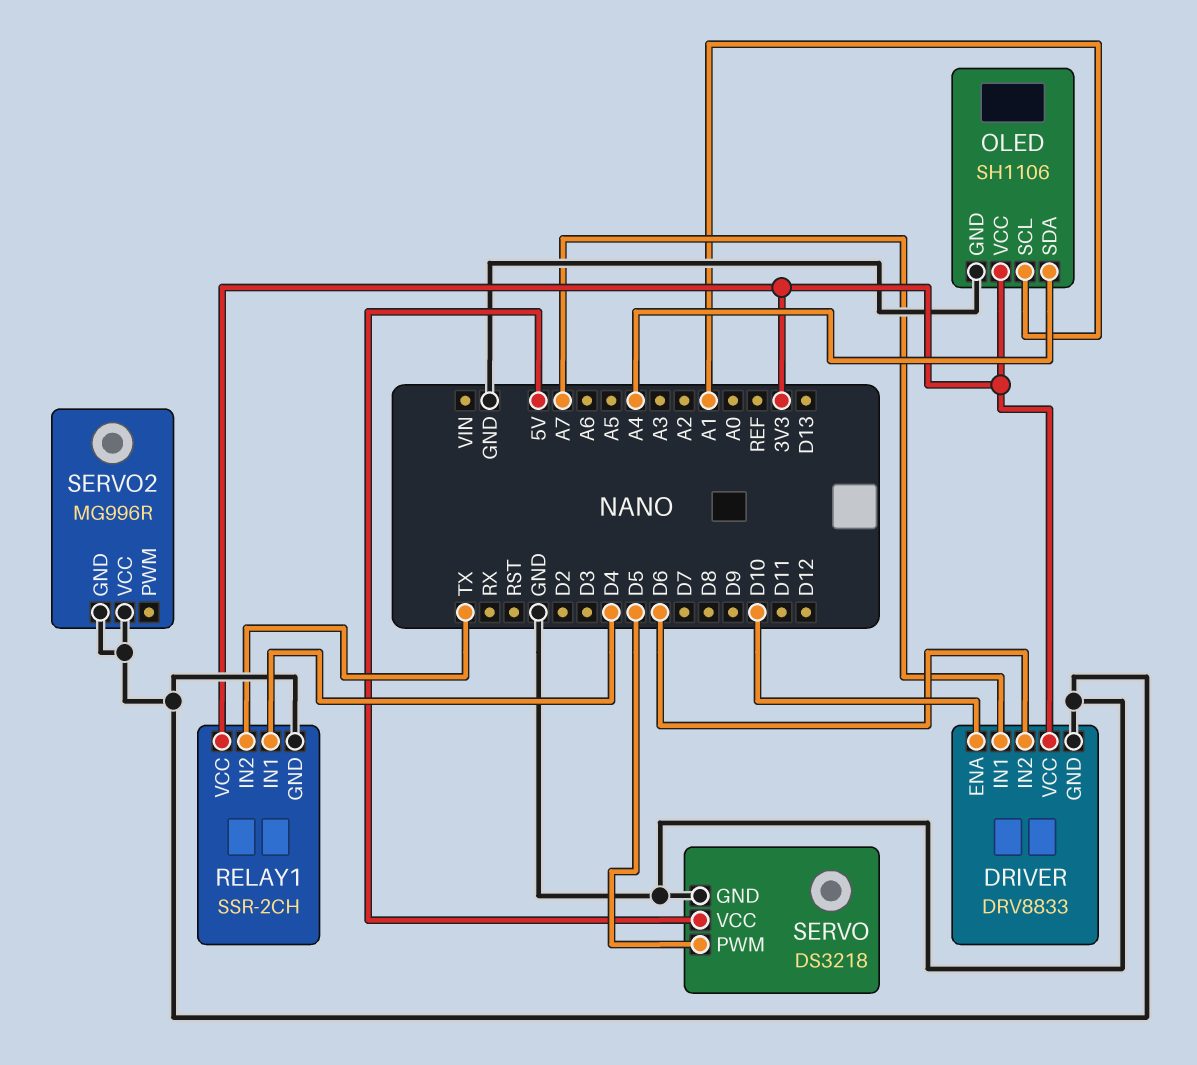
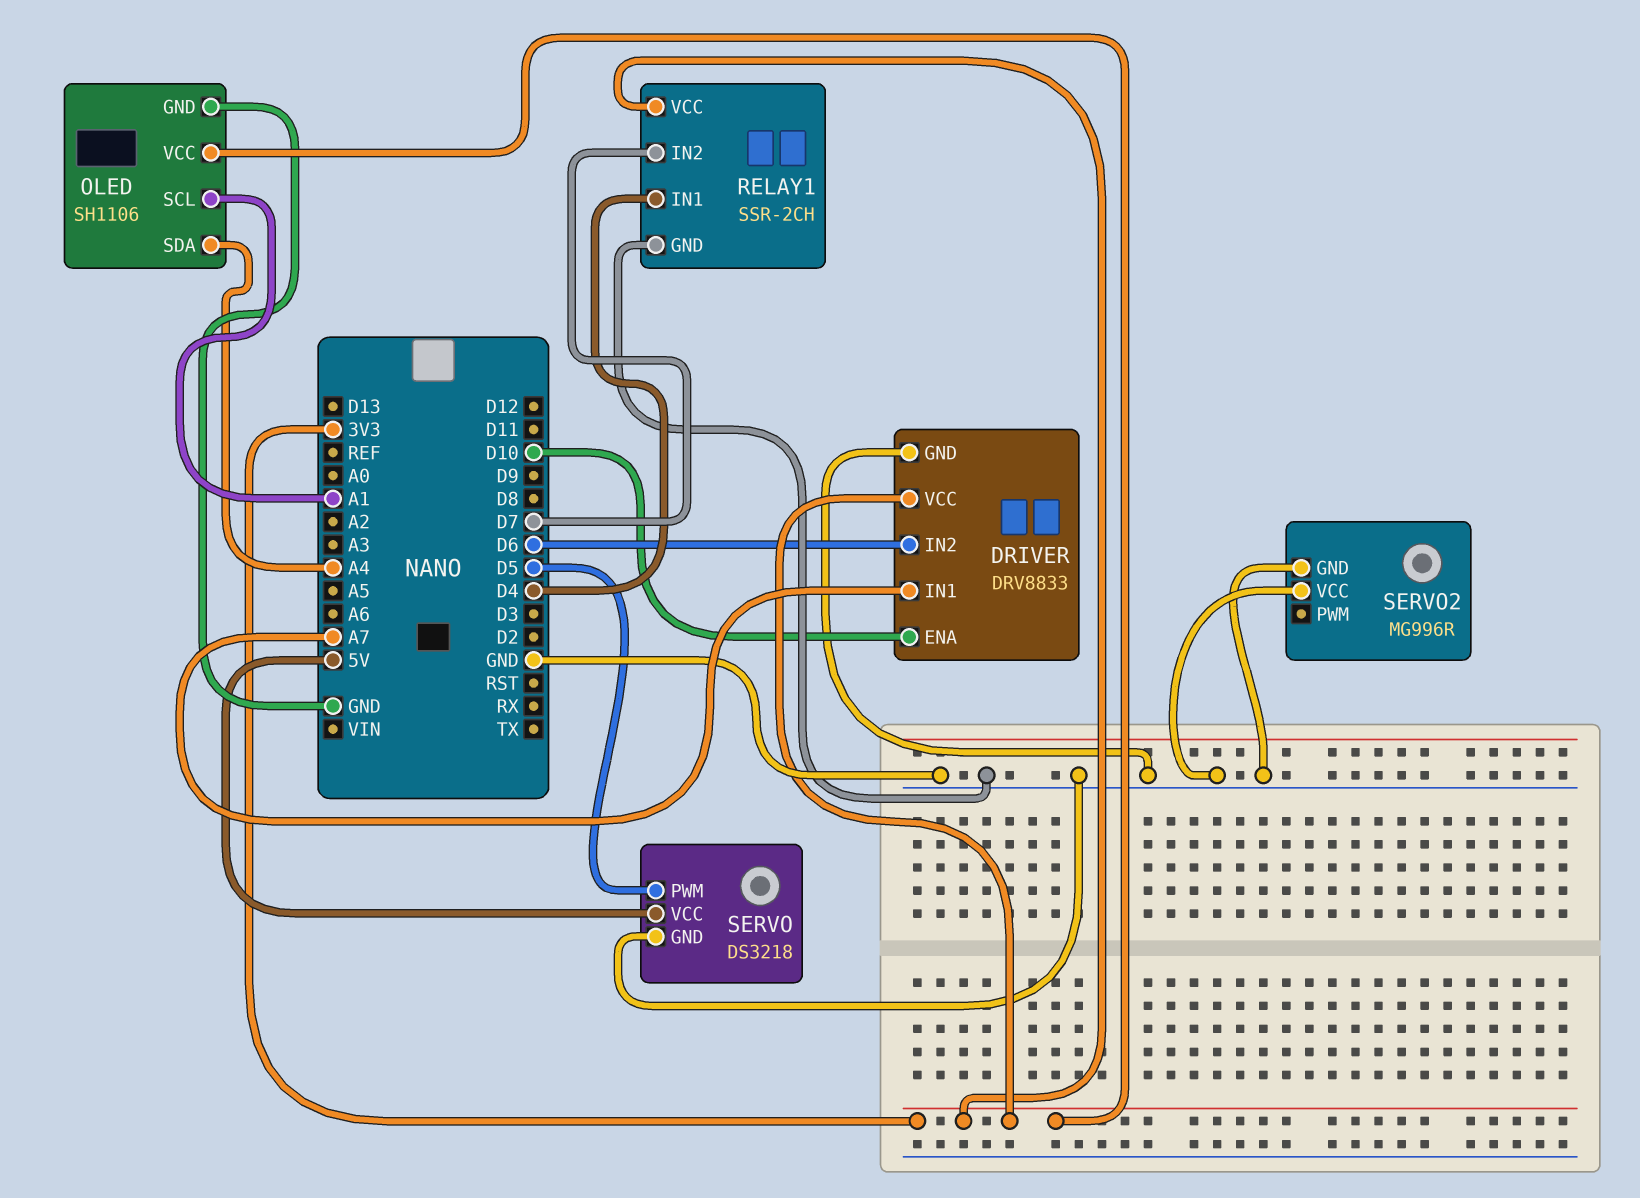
RELAY1 pin IN2: TX -> D7

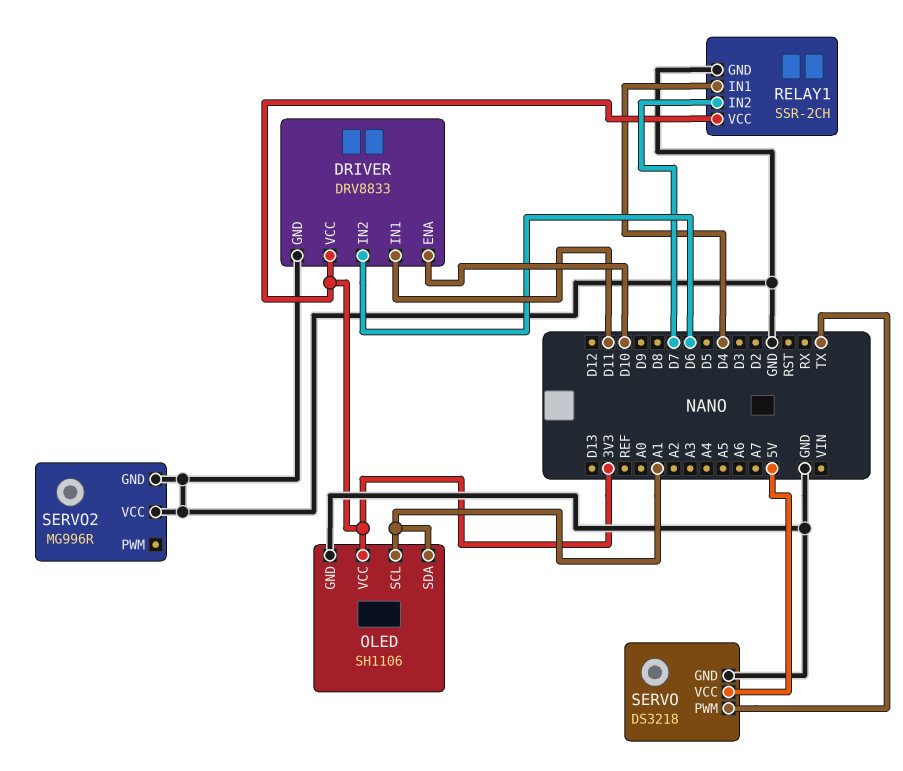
DRIVER pin IN1: A7 -> D11
OLED pin SDA: A4 -> A1
SERVO pin PWM: D5 -> TX

